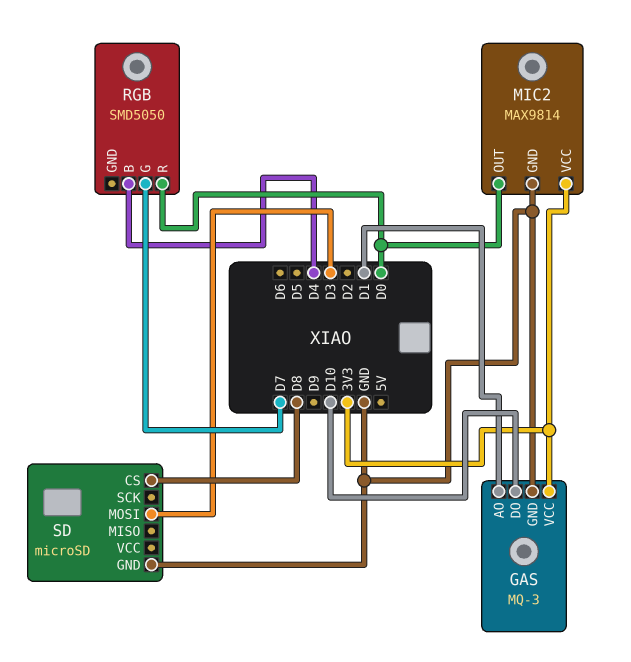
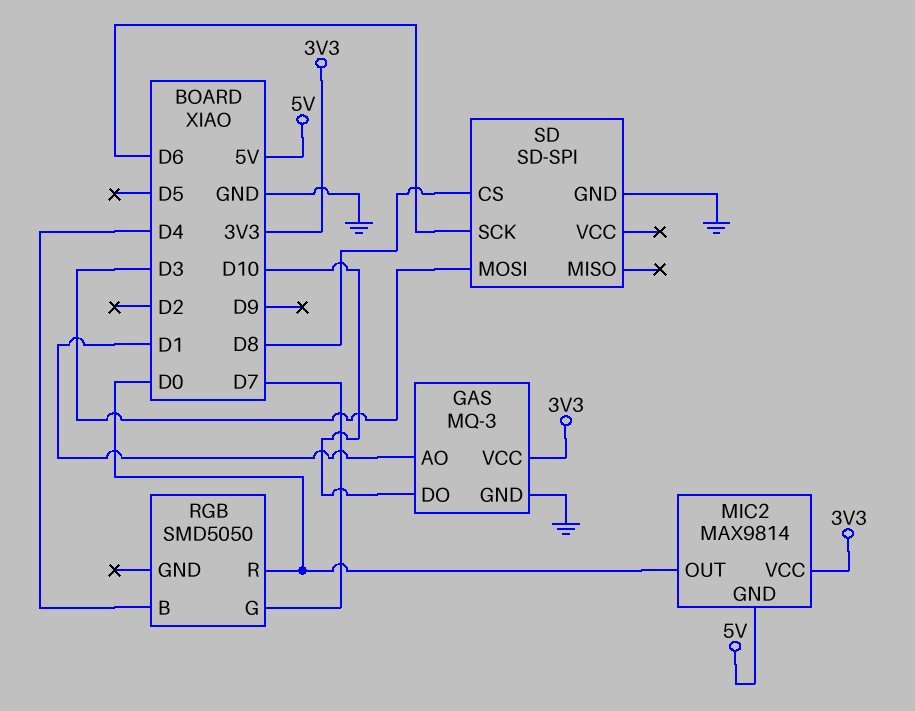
MIC2 pin GND: GND -> 5V
SD: microSD -> SD-SPI
SD pin SCK: none -> D6

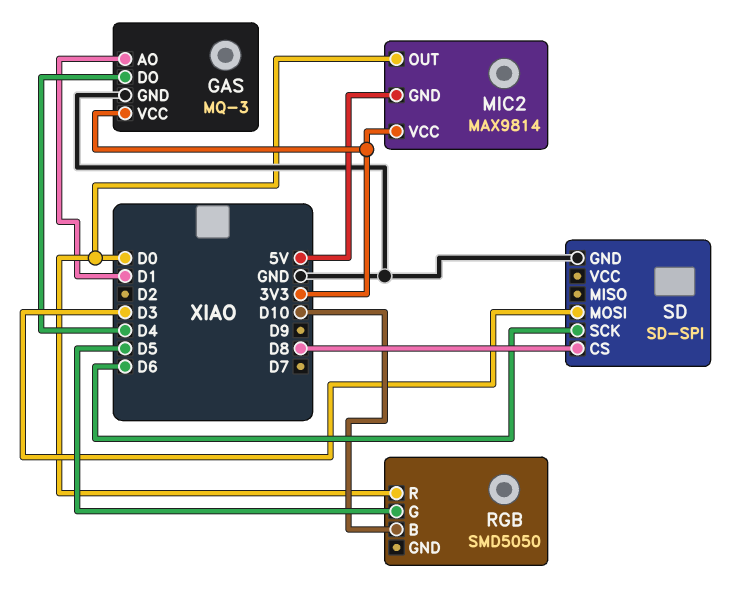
GAS pin DO: D10 -> D4
RGB pin B: D4 -> D10
RGB pin G: D7 -> D5

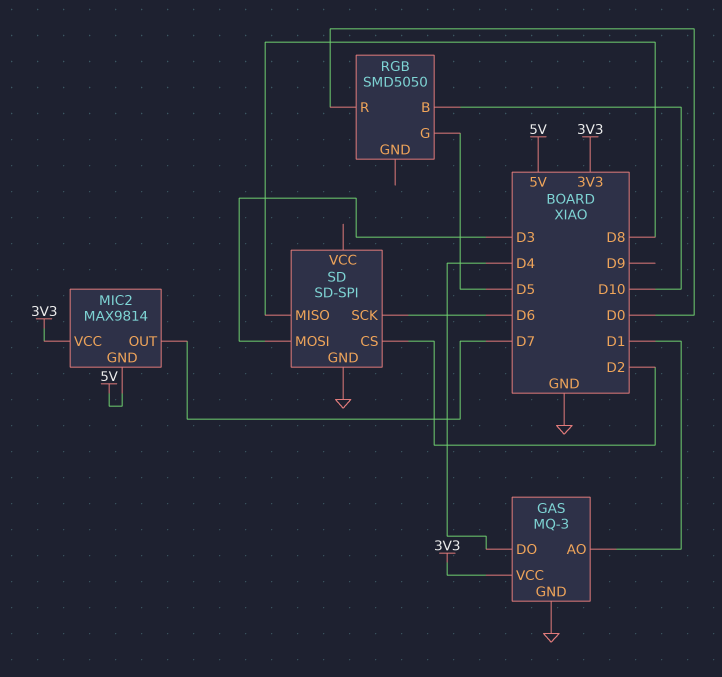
MIC2 pin OUT: D0 -> D7
SD pin CS: D8 -> D2
SD pin MISO: none -> D8

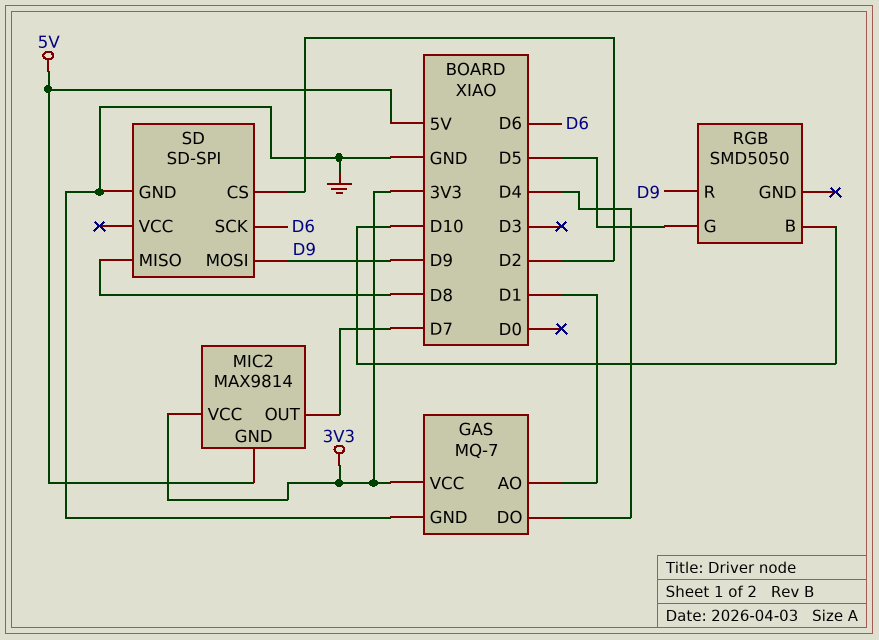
GAS: MQ-3 -> MQ-7
RGB pin R: D0 -> D9
SD pin MOSI: D3 -> D9

